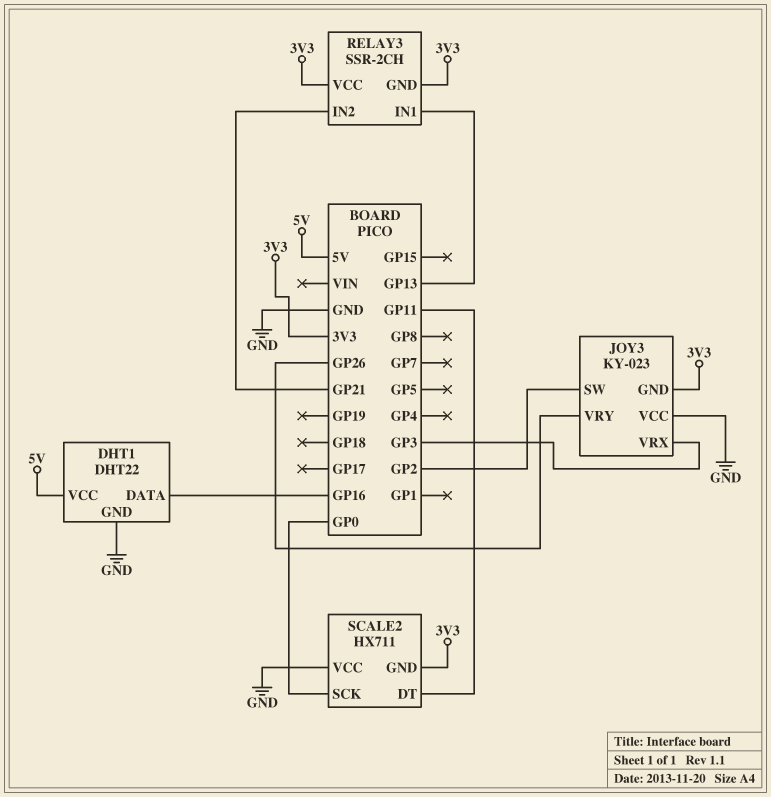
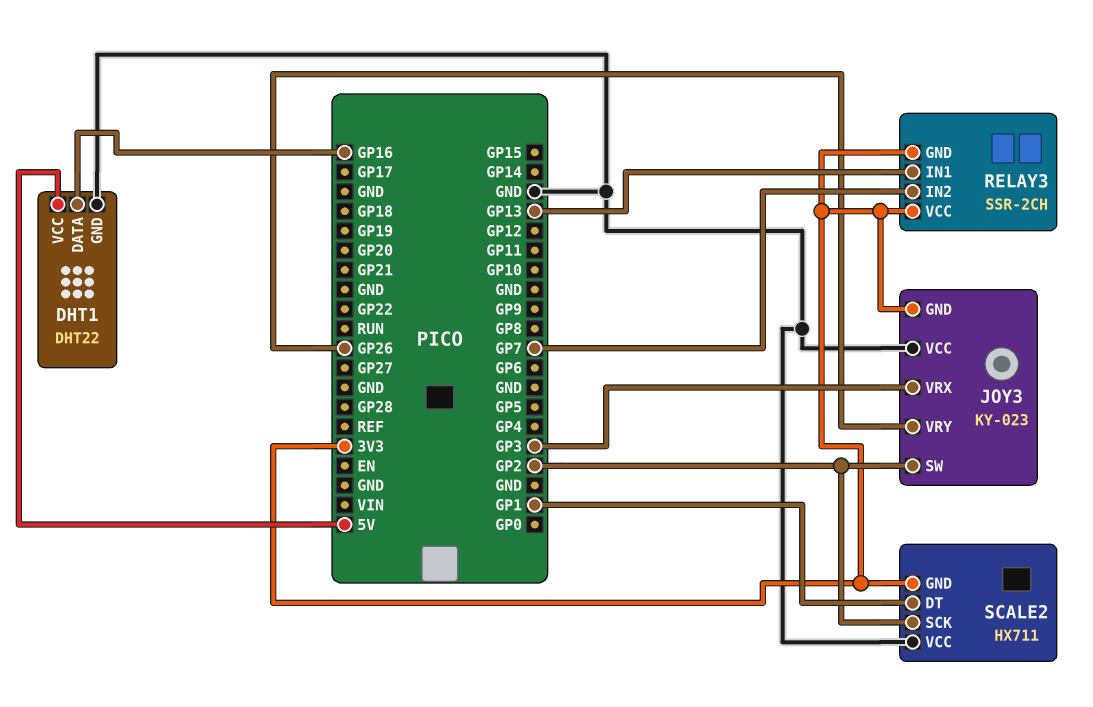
RELAY3 pin IN2: GP21 -> GP7
SCALE2 pin DT: GP11 -> GP1
SCALE2 pin SCK: GP0 -> GP2

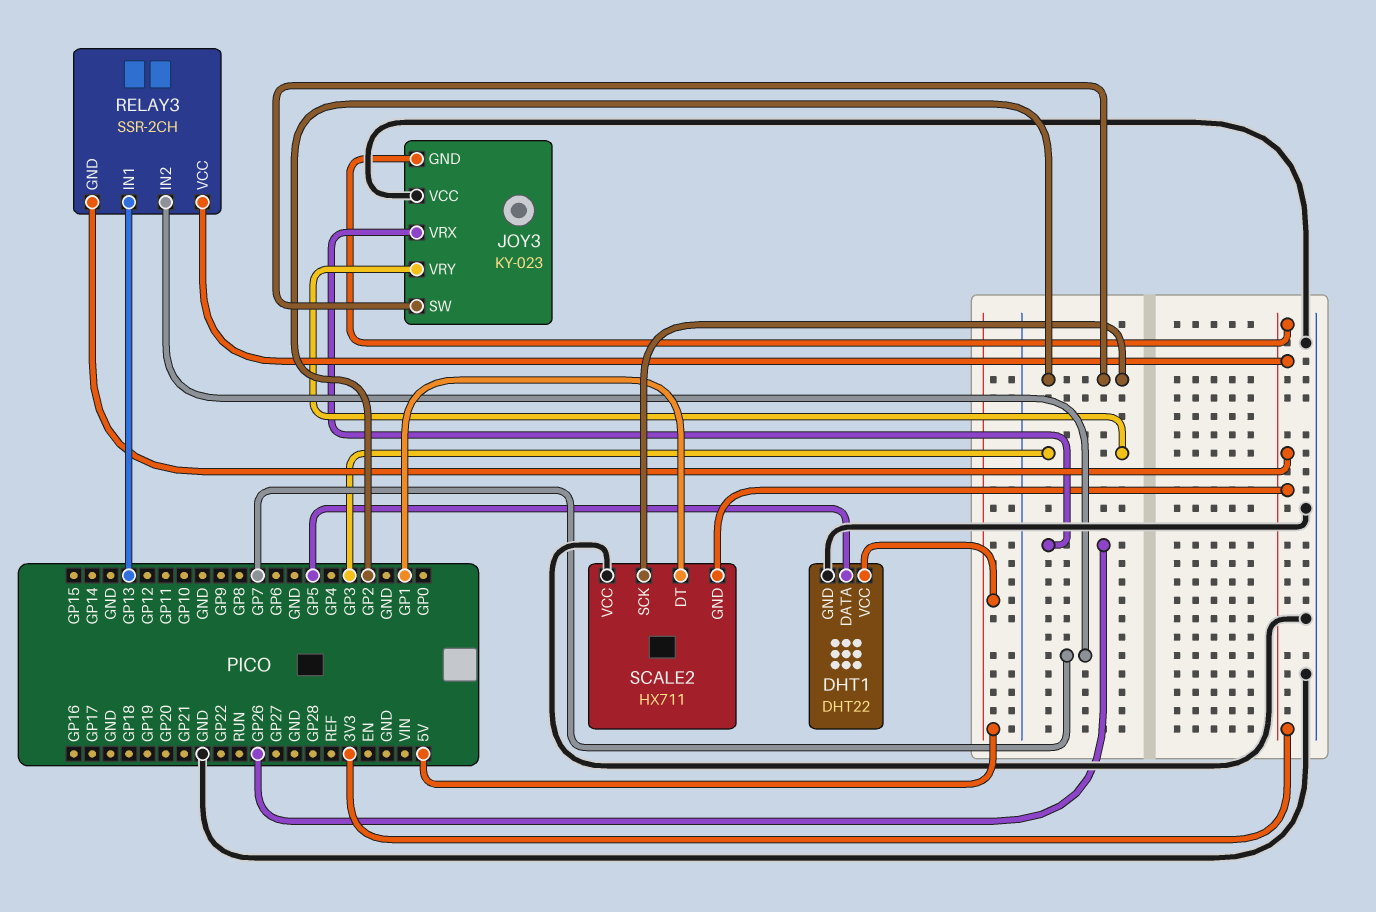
DHT1 pin DATA: GP16 -> GP5
JOY3 pin VRX: GP3 -> GP26
JOY3 pin VRY: GP26 -> GP3

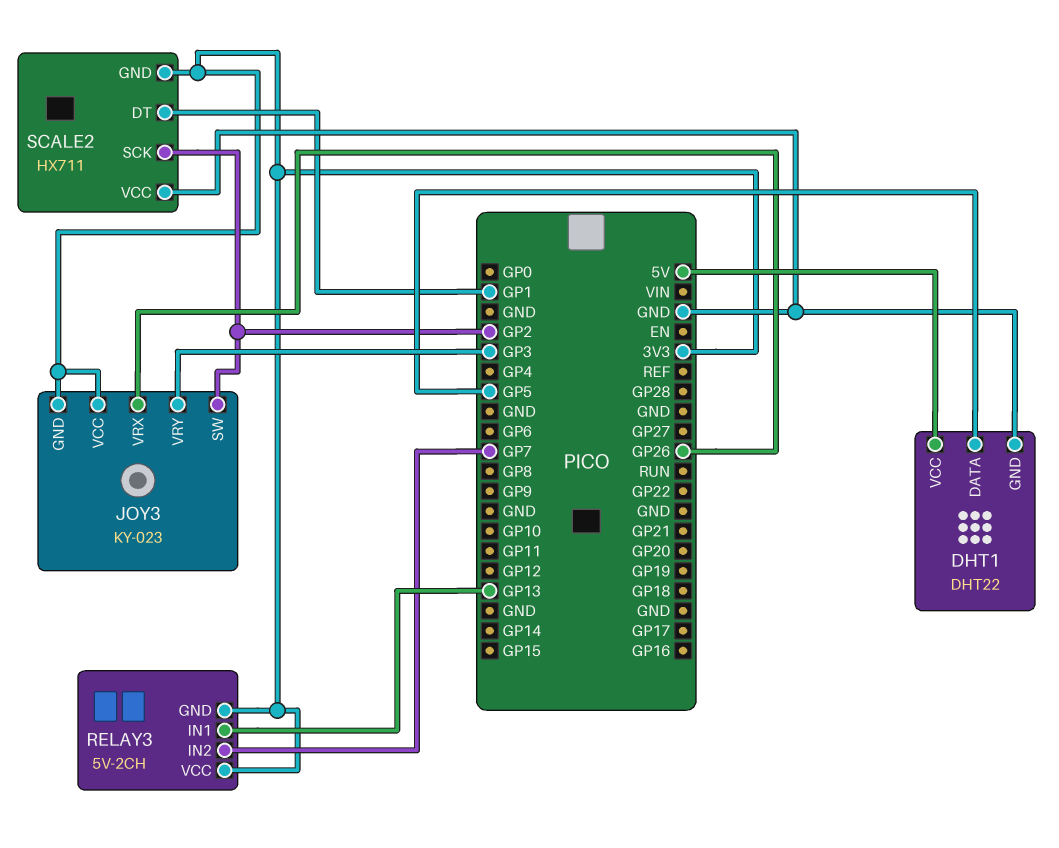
JOY3 pin VCC: GND -> 3V3
RELAY3: SSR-2CH -> 5V-2CH

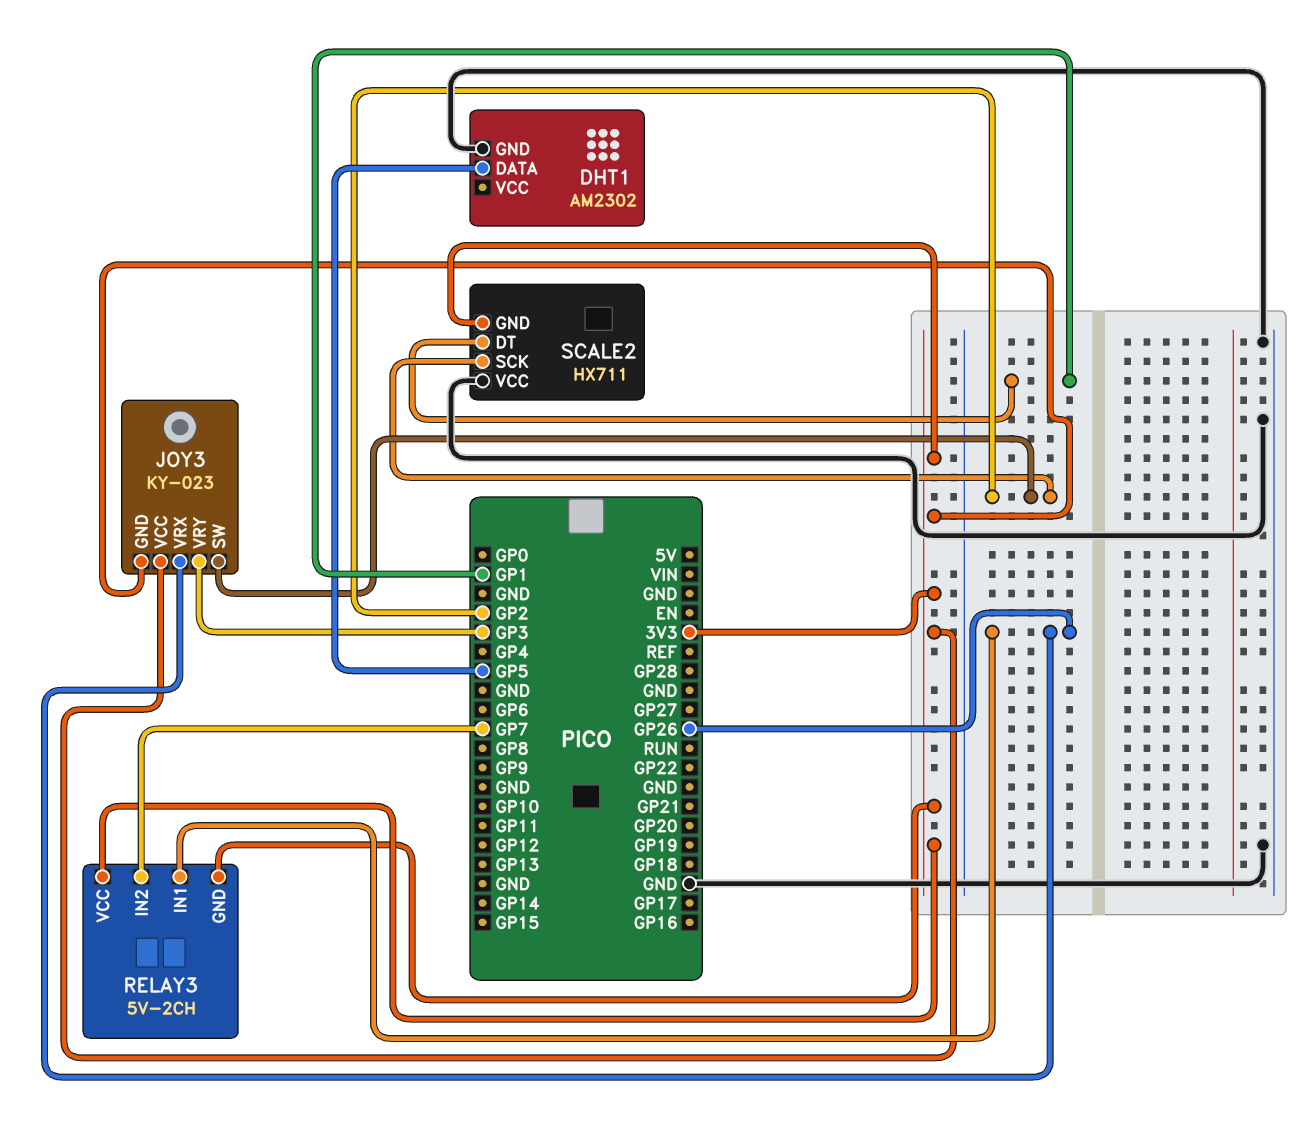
DHT1: DHT22 -> AM2302
DHT1 pin VCC: 5V -> none
RELAY3 pin IN1: GP13 -> GP26

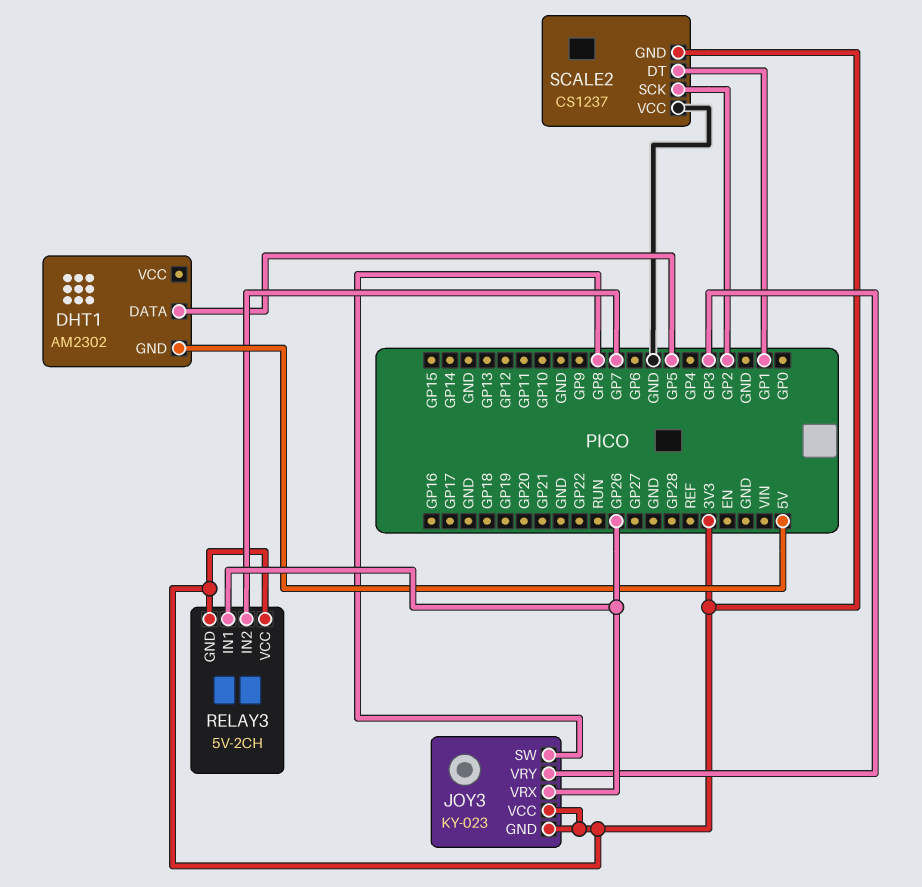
DHT1 pin GND: GND -> 5V
JOY3 pin SW: GP2 -> GP8
SCALE2: HX711 -> CS1237

